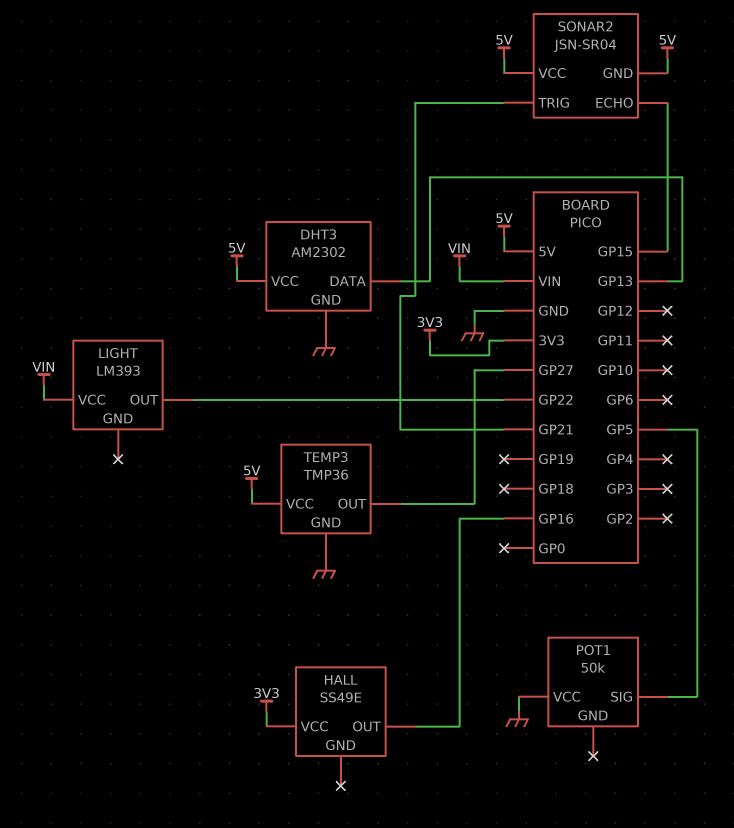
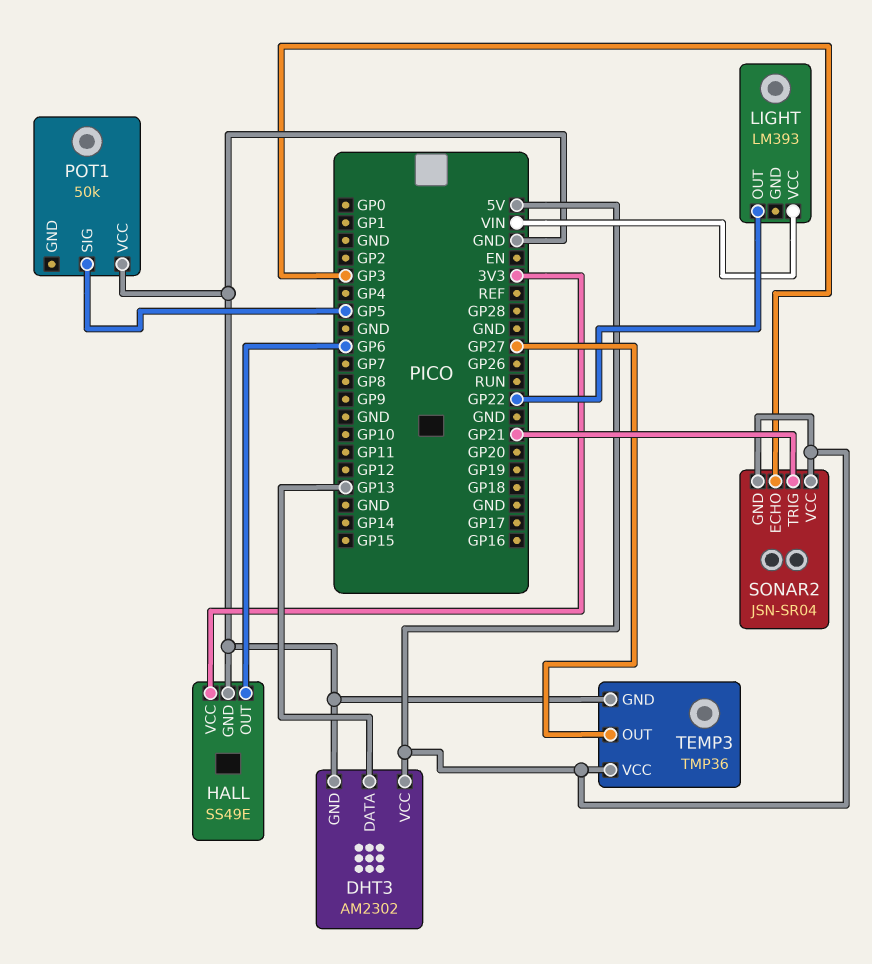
HALL pin GND: none -> GND
HALL pin OUT: GP16 -> GP6
SONAR2 pin ECHO: GP15 -> GP3

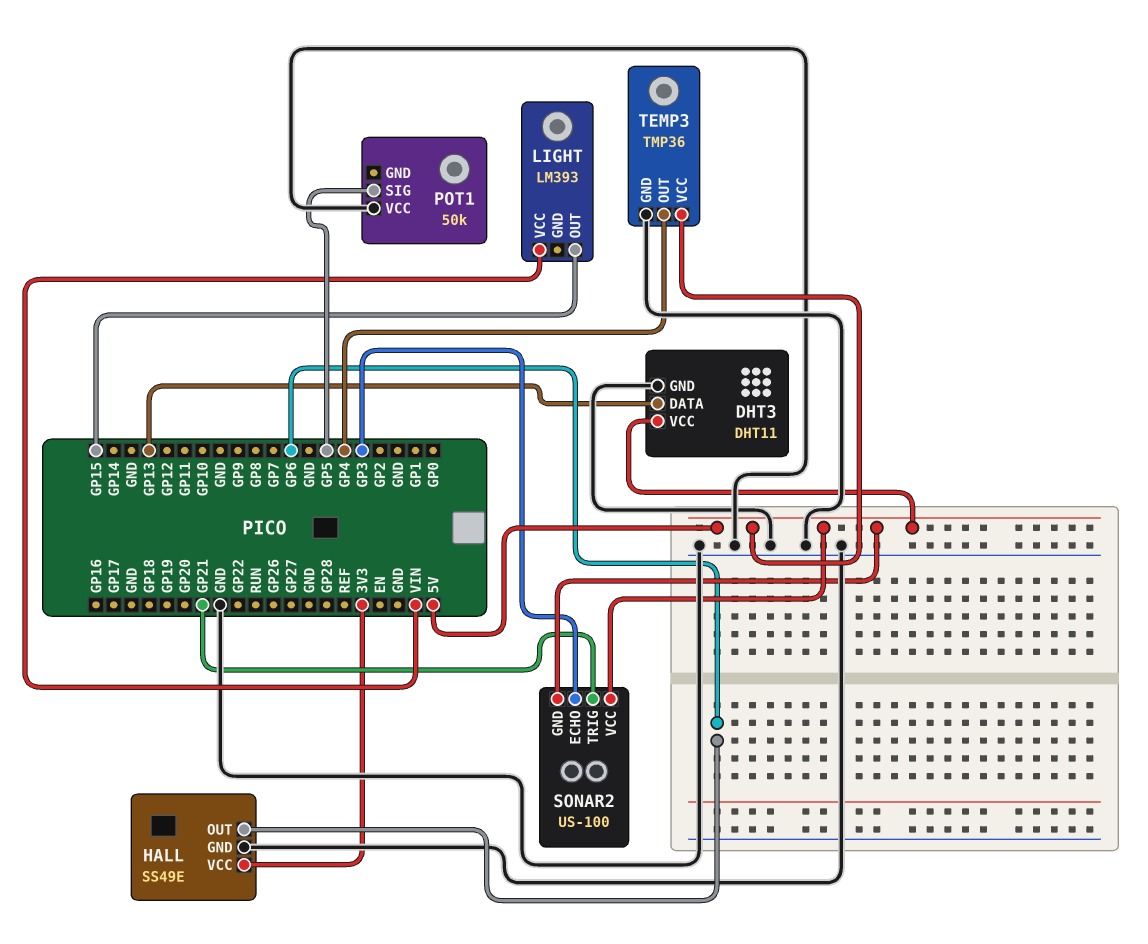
DHT3: AM2302 -> DHT11
LIGHT pin OUT: GP22 -> GP15
SONAR2: JSN-SR04 -> US-100
TEMP3 pin OUT: GP27 -> GP4

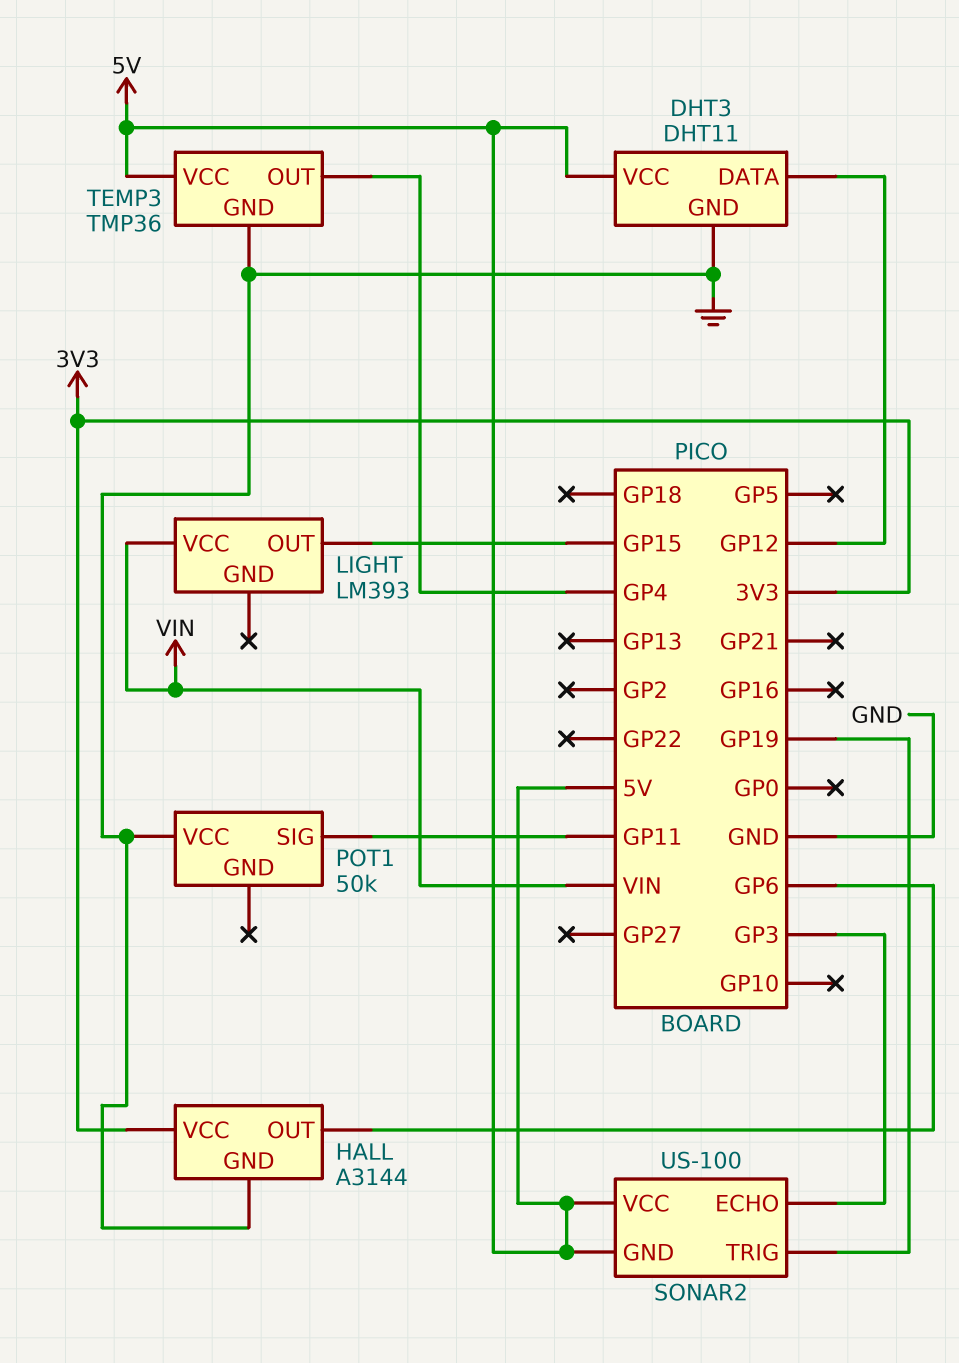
DHT3 pin DATA: GP13 -> GP12
HALL: SS49E -> A3144
POT1 pin SIG: GP5 -> GP11
SONAR2 pin TRIG: GP21 -> GP19

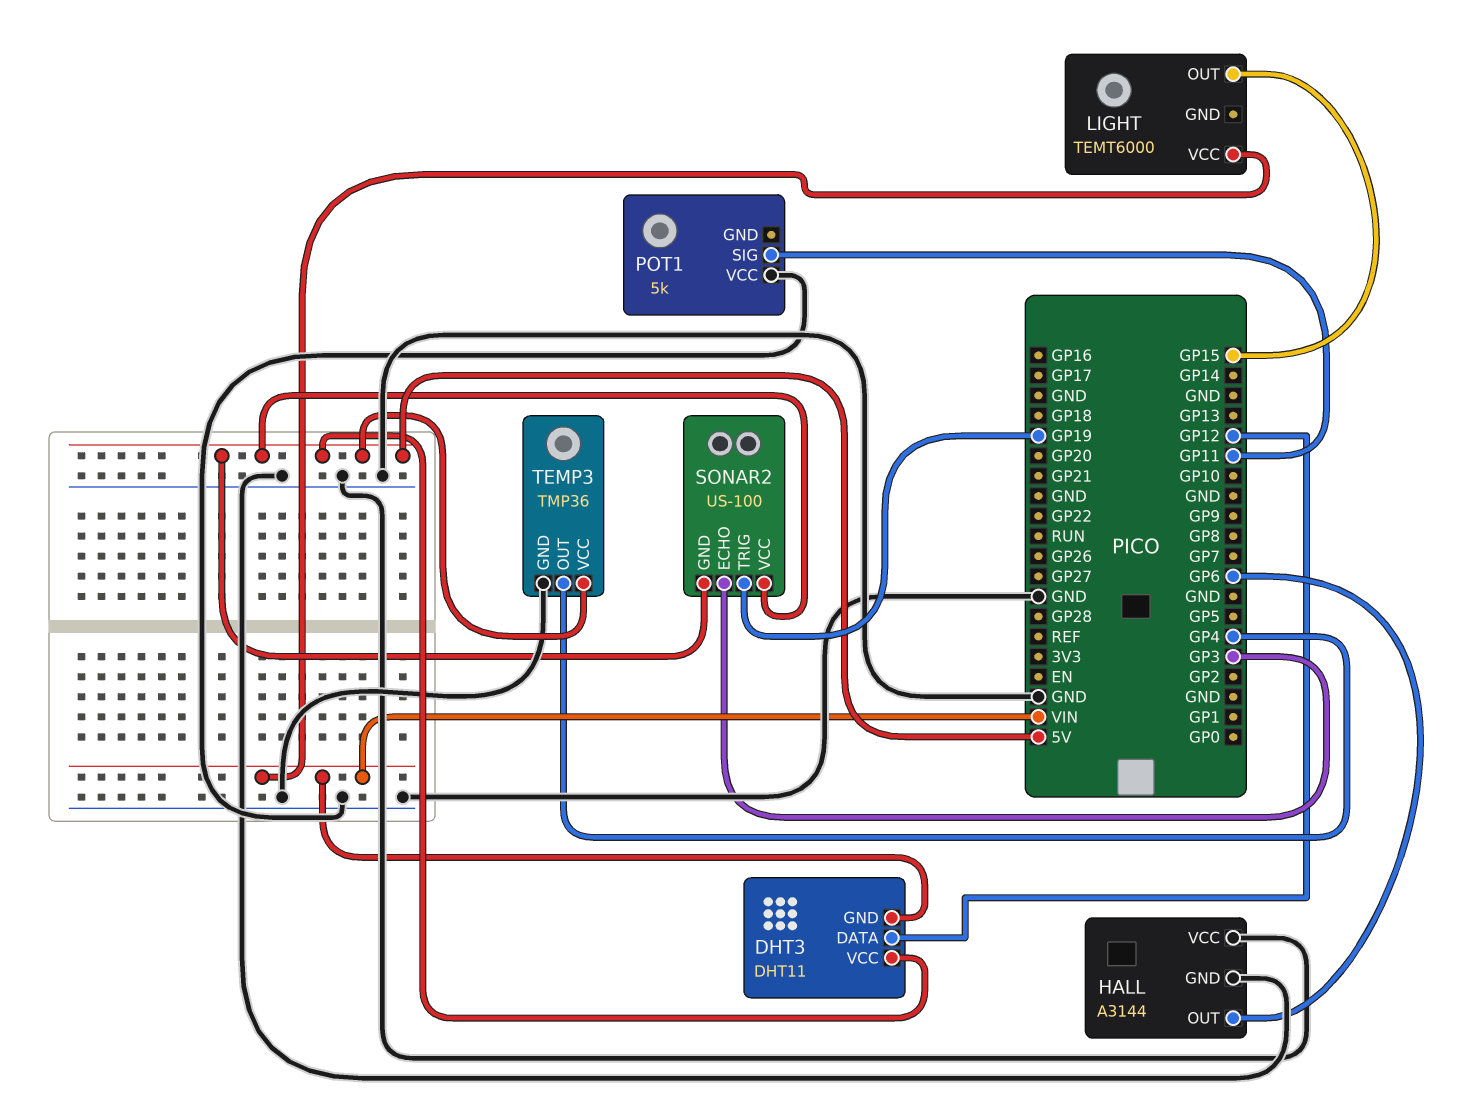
DHT3 pin GND: GND -> VIN
HALL pin VCC: 3V3 -> GND
LIGHT: LM393 -> TEMT6000
POT1: 50k -> 5k

